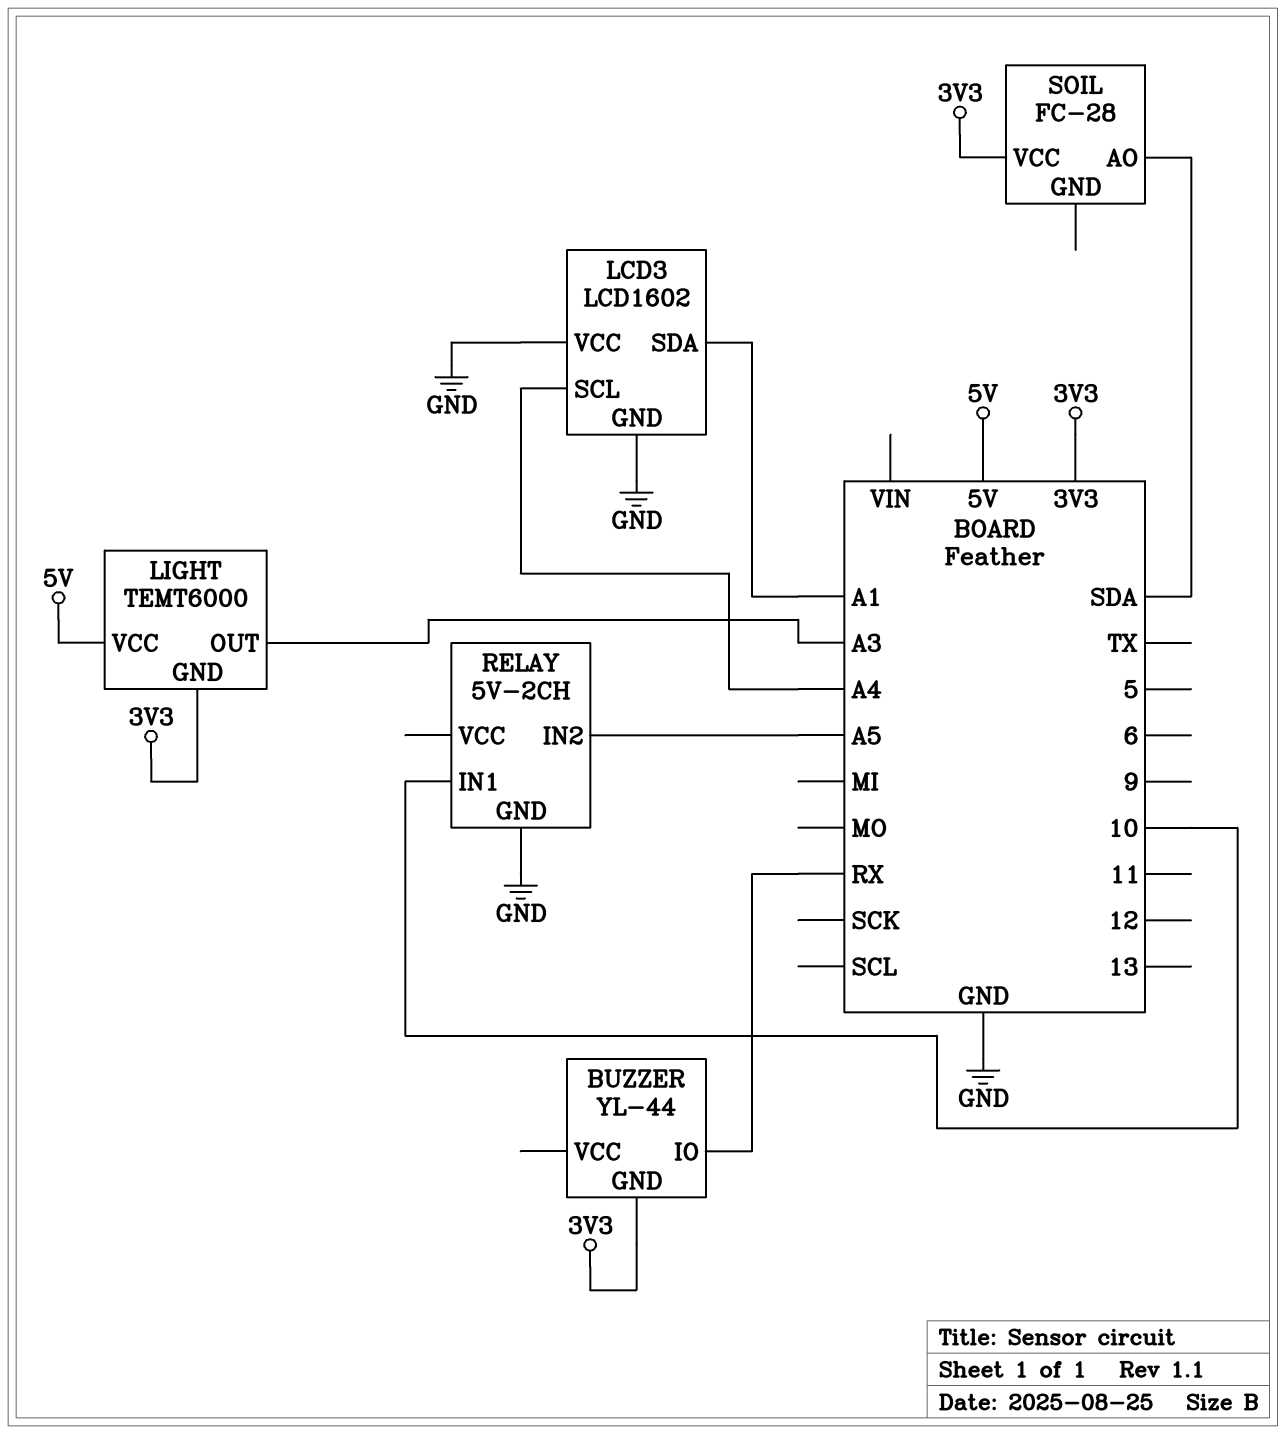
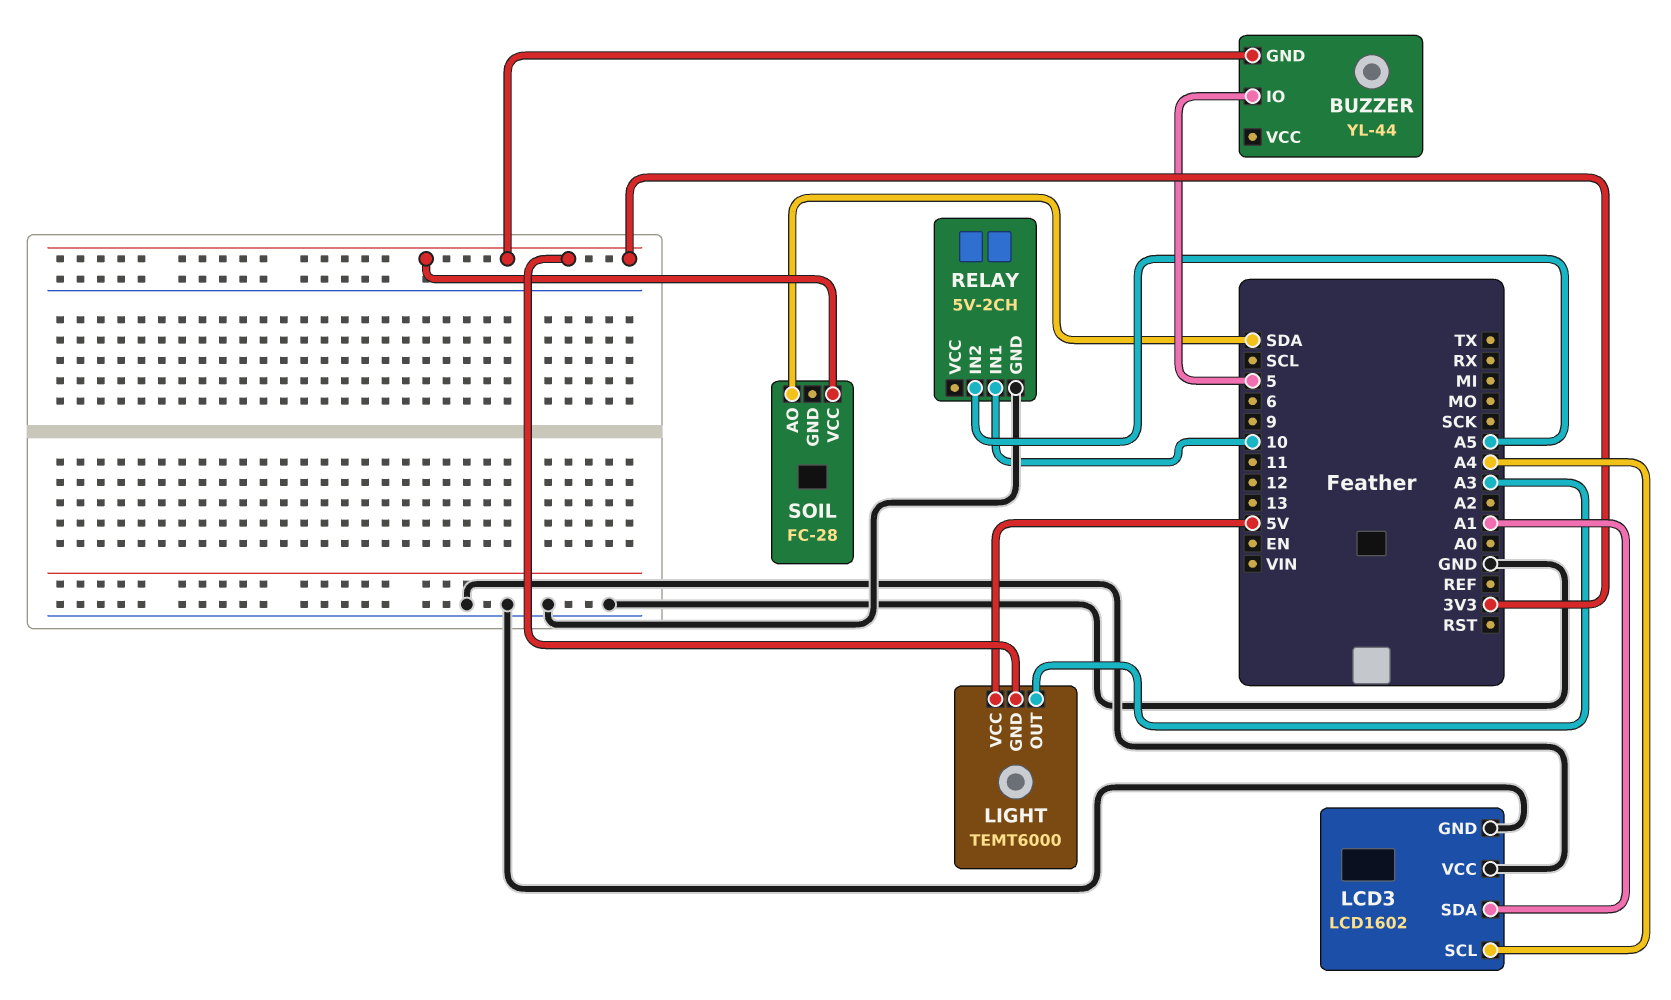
BUZZER pin IO: RX -> 5

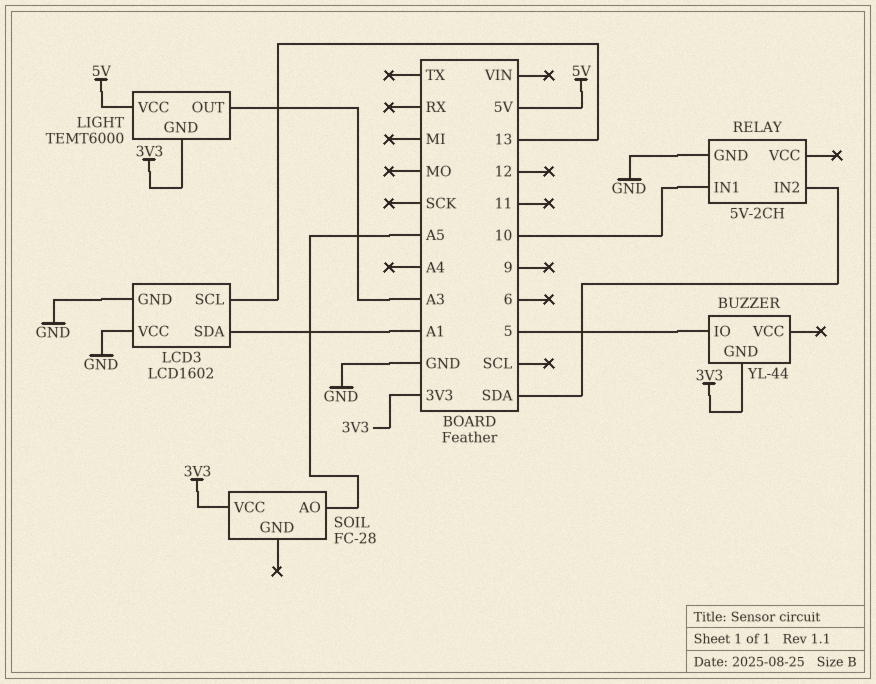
LCD3 pin SCL: A4 -> 13
RELAY pin IN2: A5 -> SDA
SOIL pin AO: SDA -> A5

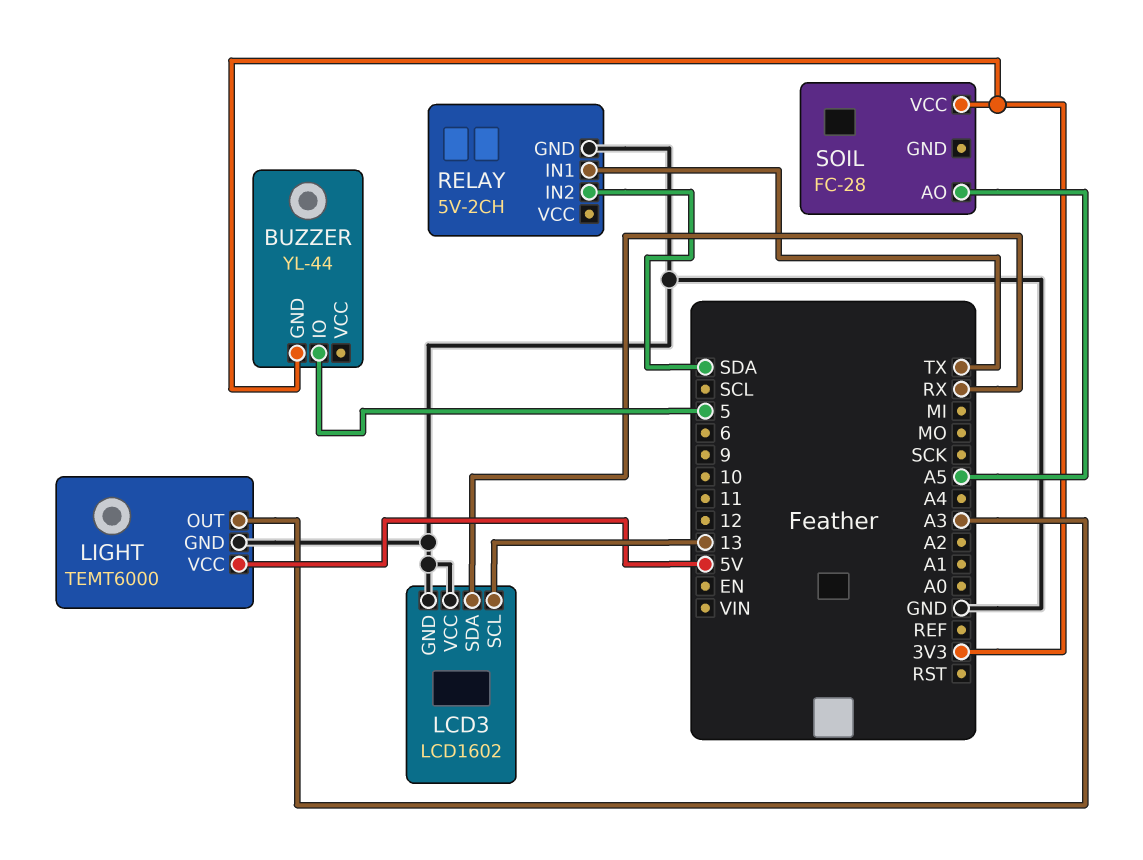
LCD3 pin SDA: A1 -> RX
LIGHT pin GND: 3V3 -> GND
RELAY pin IN1: 10 -> TX

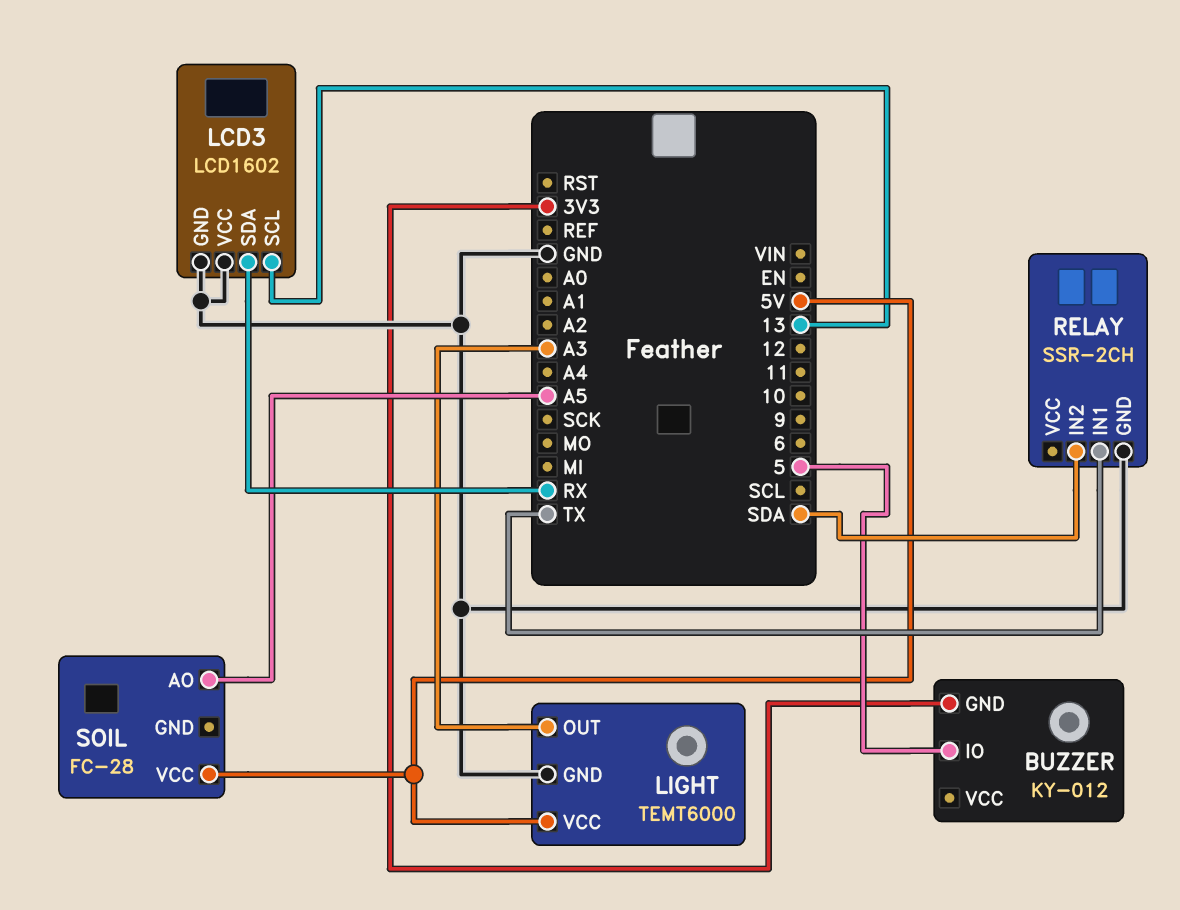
BUZZER: YL-44 -> KY-012
RELAY: 5V-2CH -> SSR-2CH
SOIL pin VCC: 3V3 -> 5V

